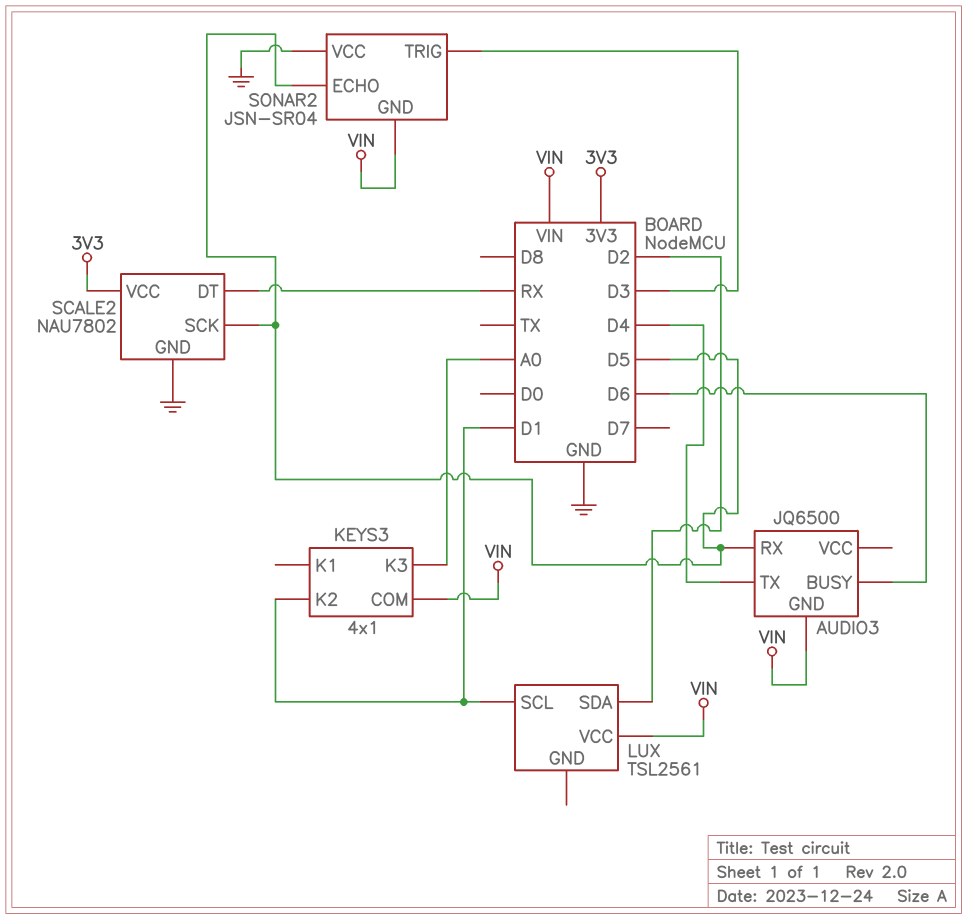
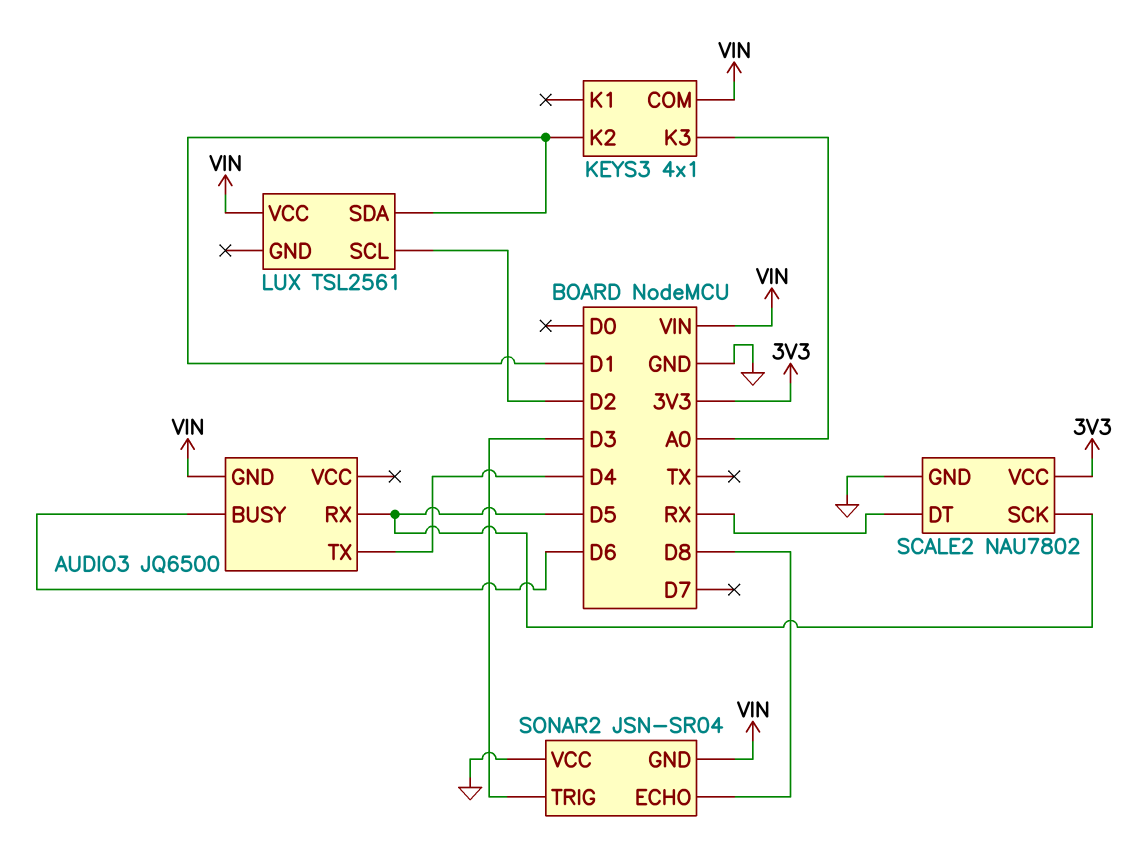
LUX pin SCL: D1 -> D2
LUX pin SDA: D2 -> D1
SONAR2 pin ECHO: D5 -> D8

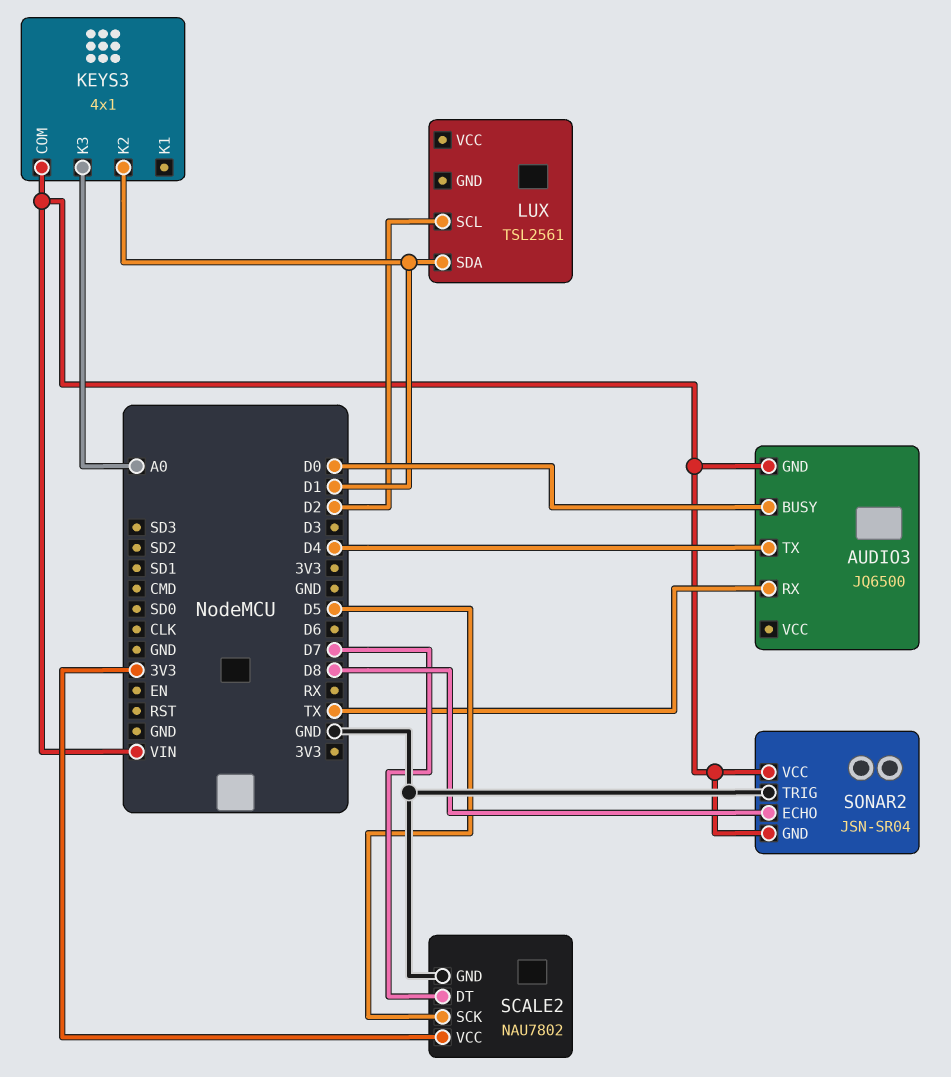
AUDIO3 pin BUSY: D6 -> D0
AUDIO3 pin RX: D5 -> TX
LUX pin VCC: VIN -> none
SCALE2 pin DT: RX -> D7
SONAR2 pin TRIG: D3 -> GND
SONAR2 pin VCC: GND -> VIN

